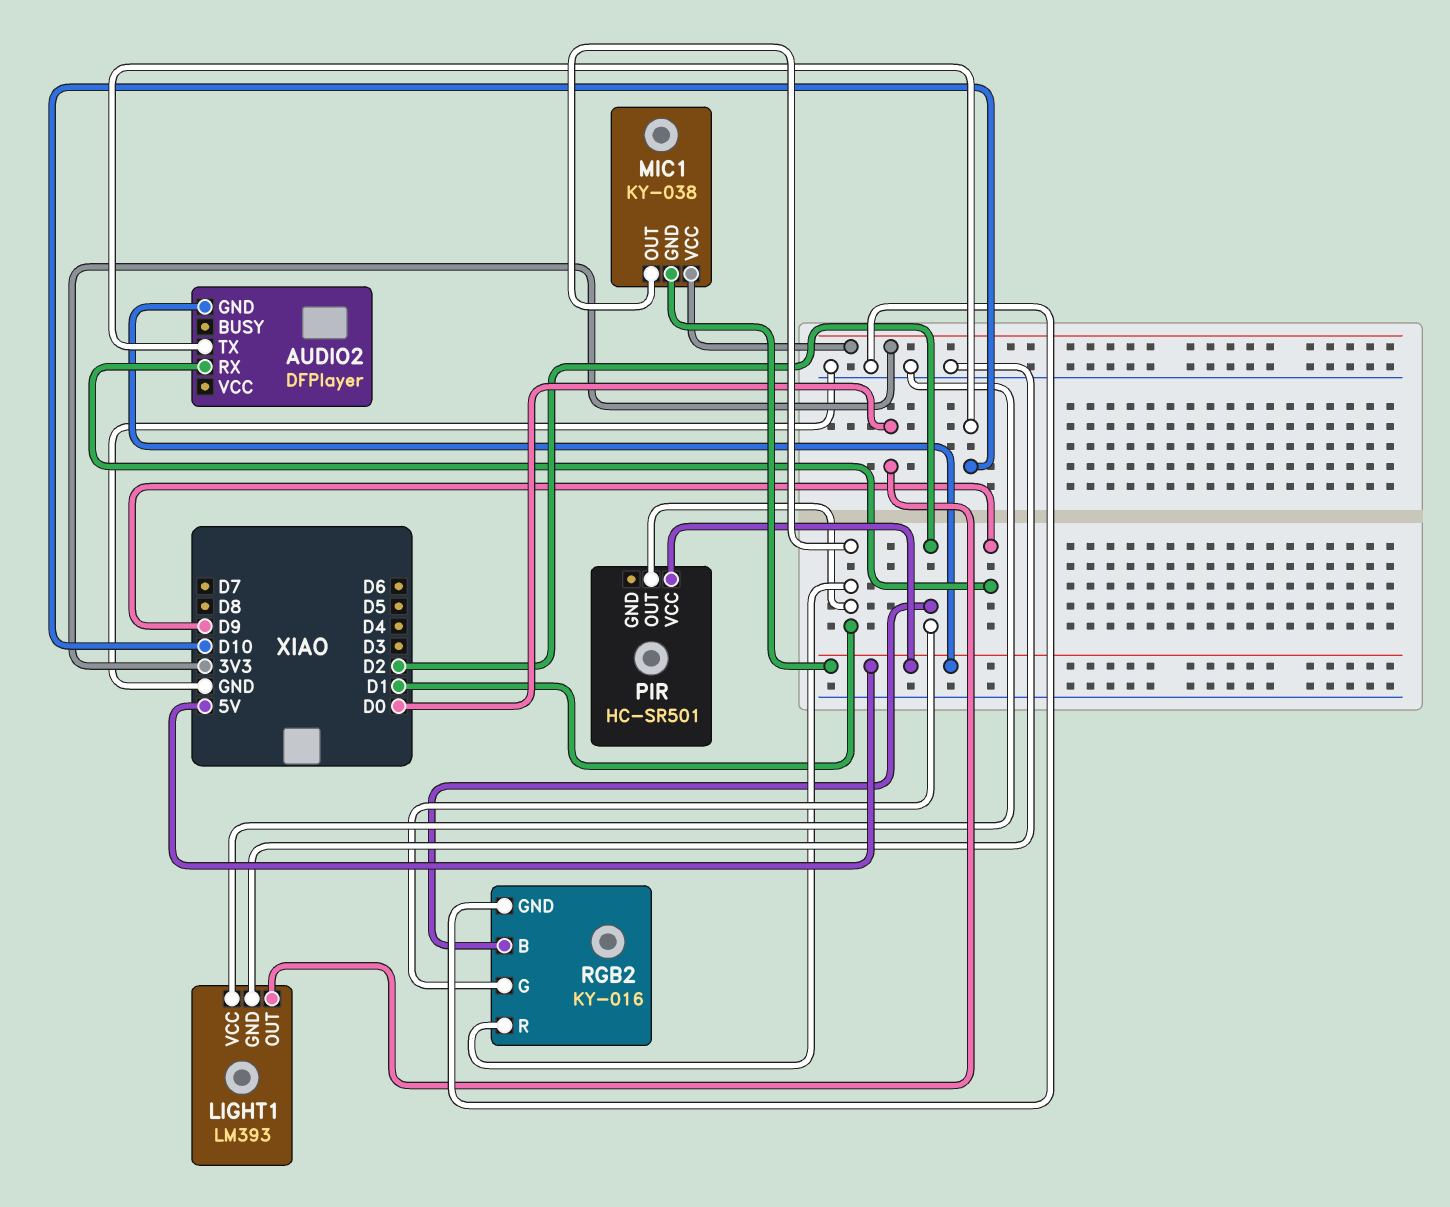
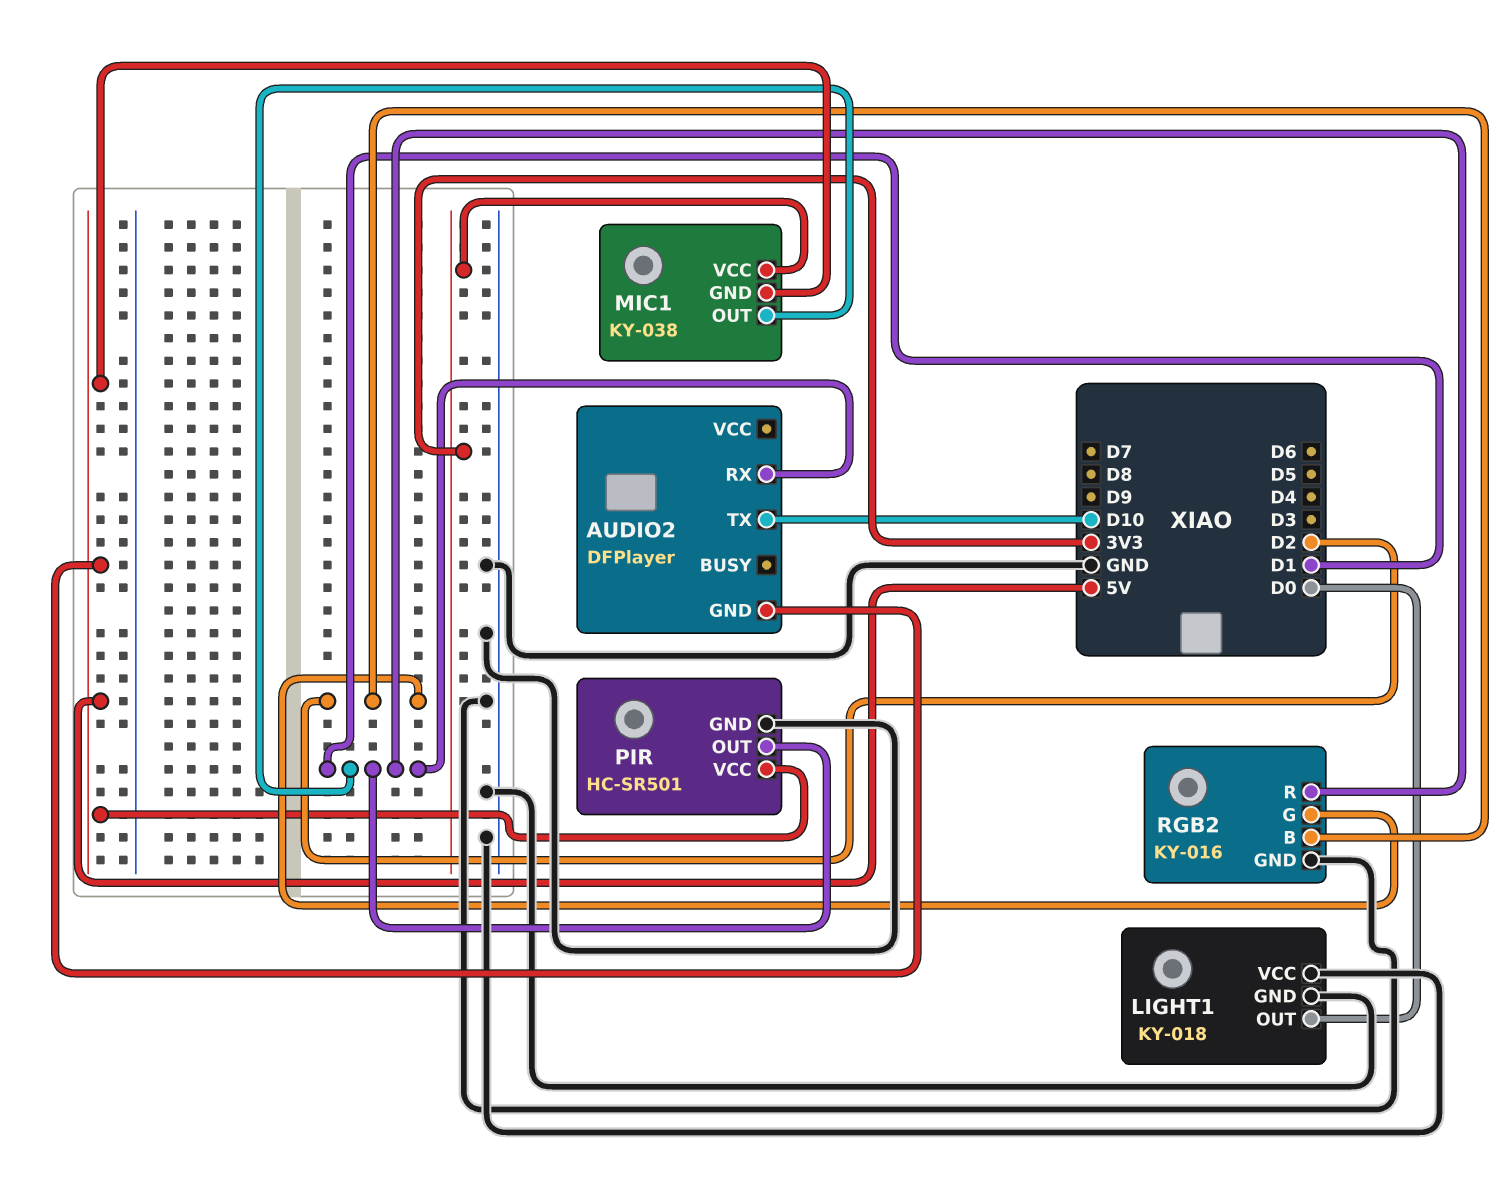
AUDIO2 pin RX: D9 -> D1
LIGHT1: LM393 -> KY-018
PIR pin GND: none -> GND

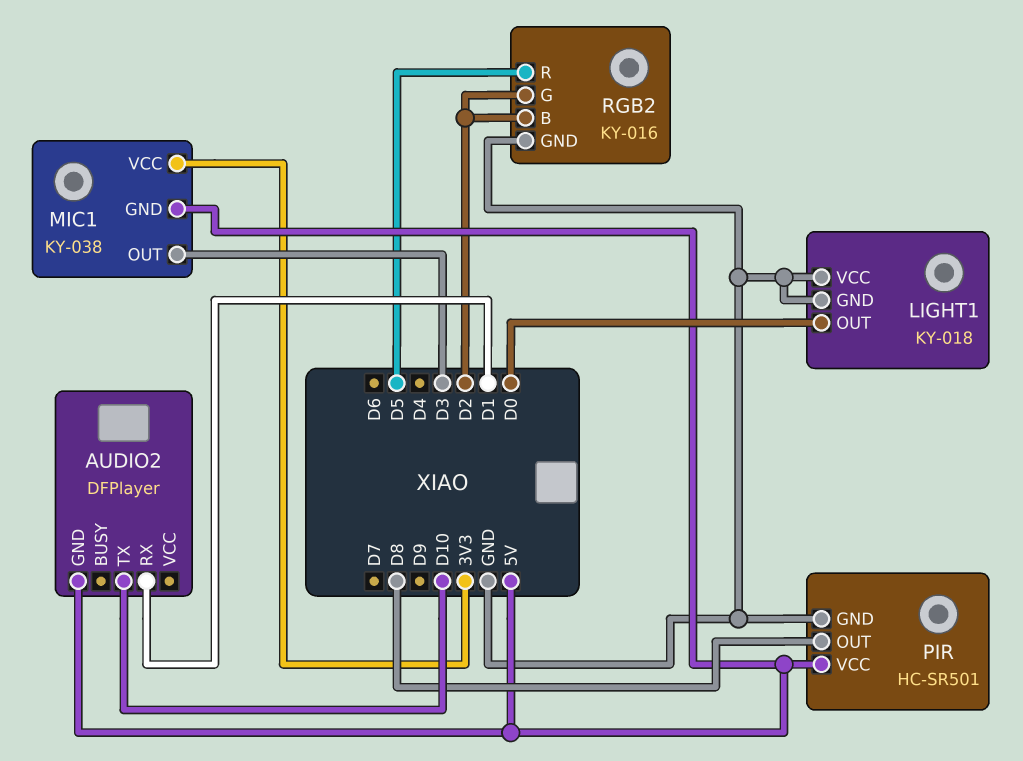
MIC1 pin OUT: D1 -> D3
PIR pin OUT: D1 -> D8
RGB2 pin R: D1 -> D5

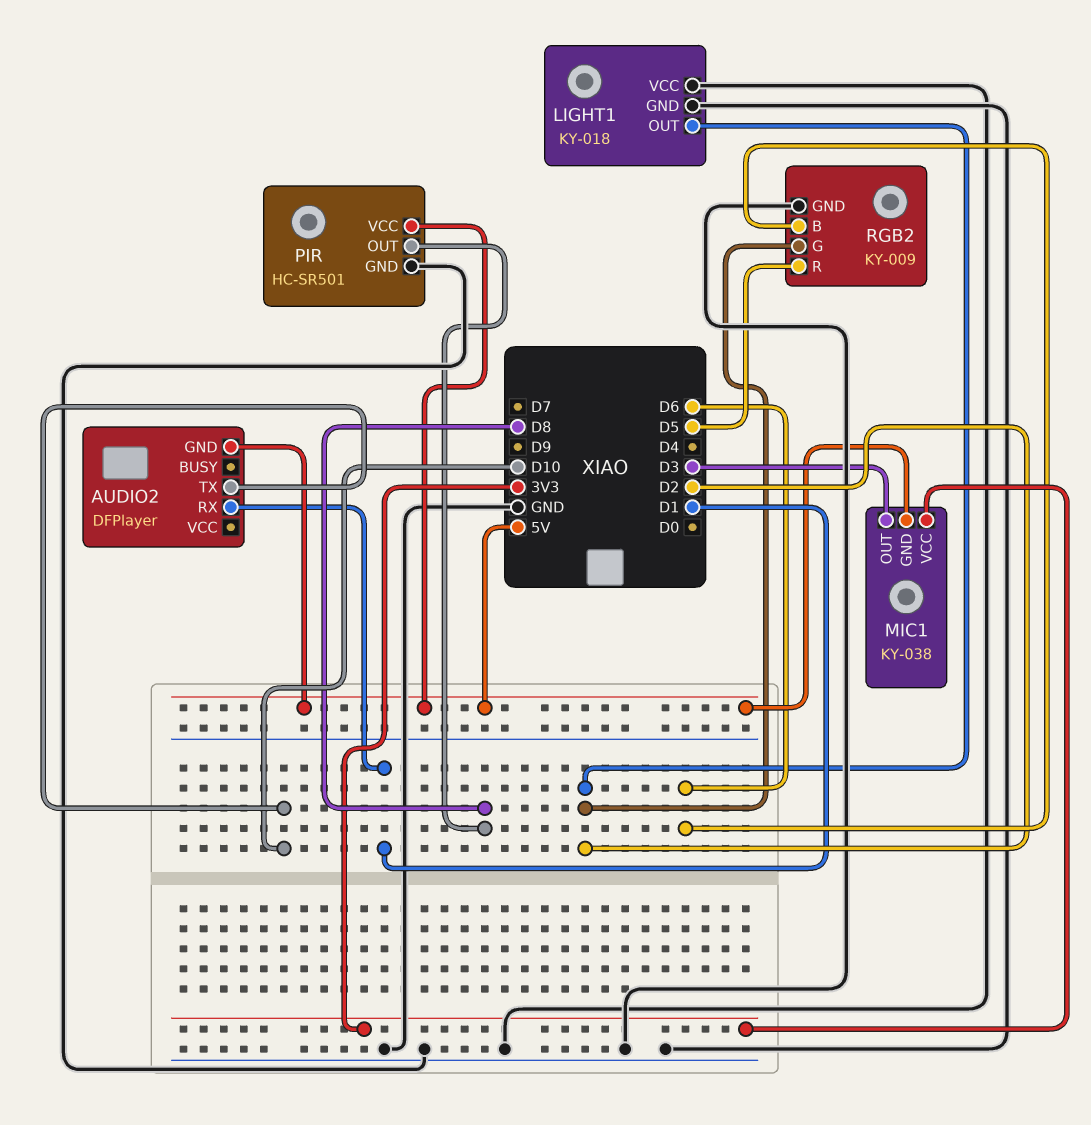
LIGHT1 pin OUT: D0 -> D2
RGB2: KY-016 -> KY-009
RGB2 pin B: D2 -> D6

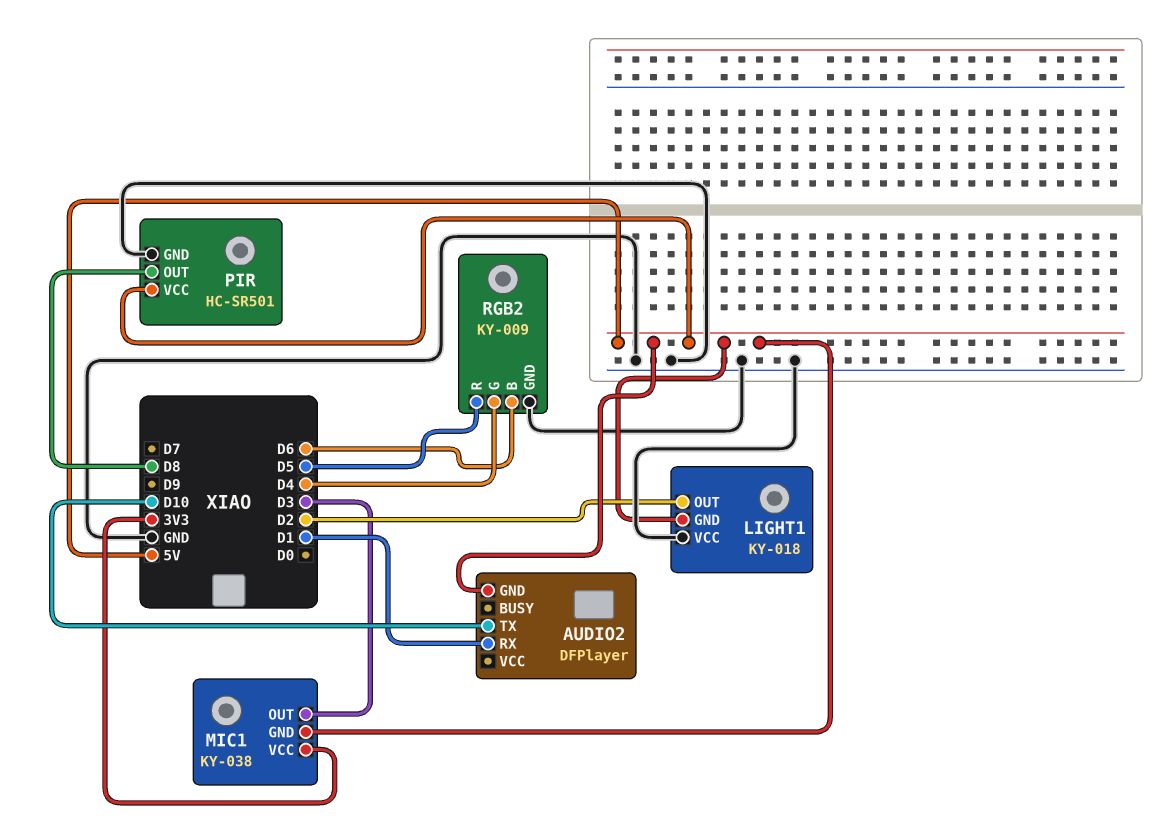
LIGHT1 pin GND: GND -> 5V
RGB2 pin G: D2 -> D4

